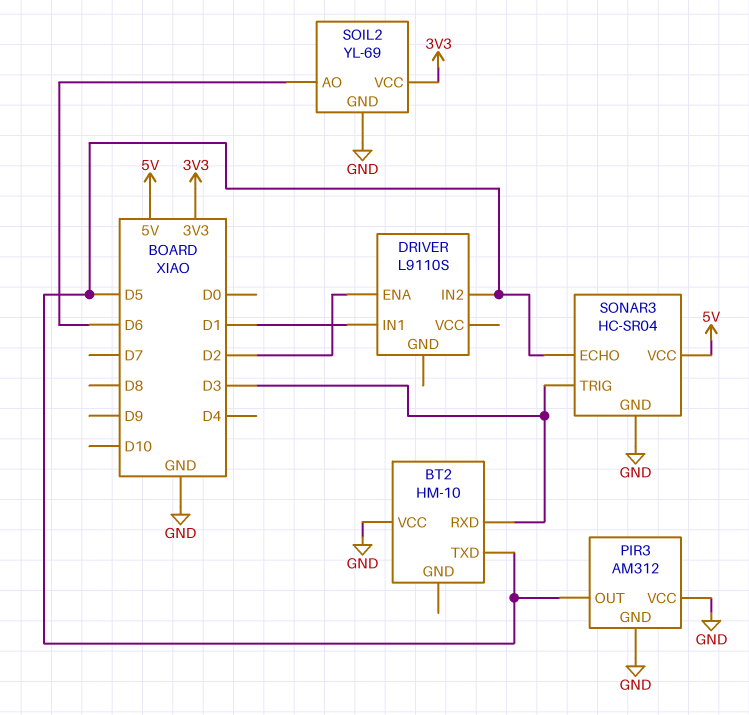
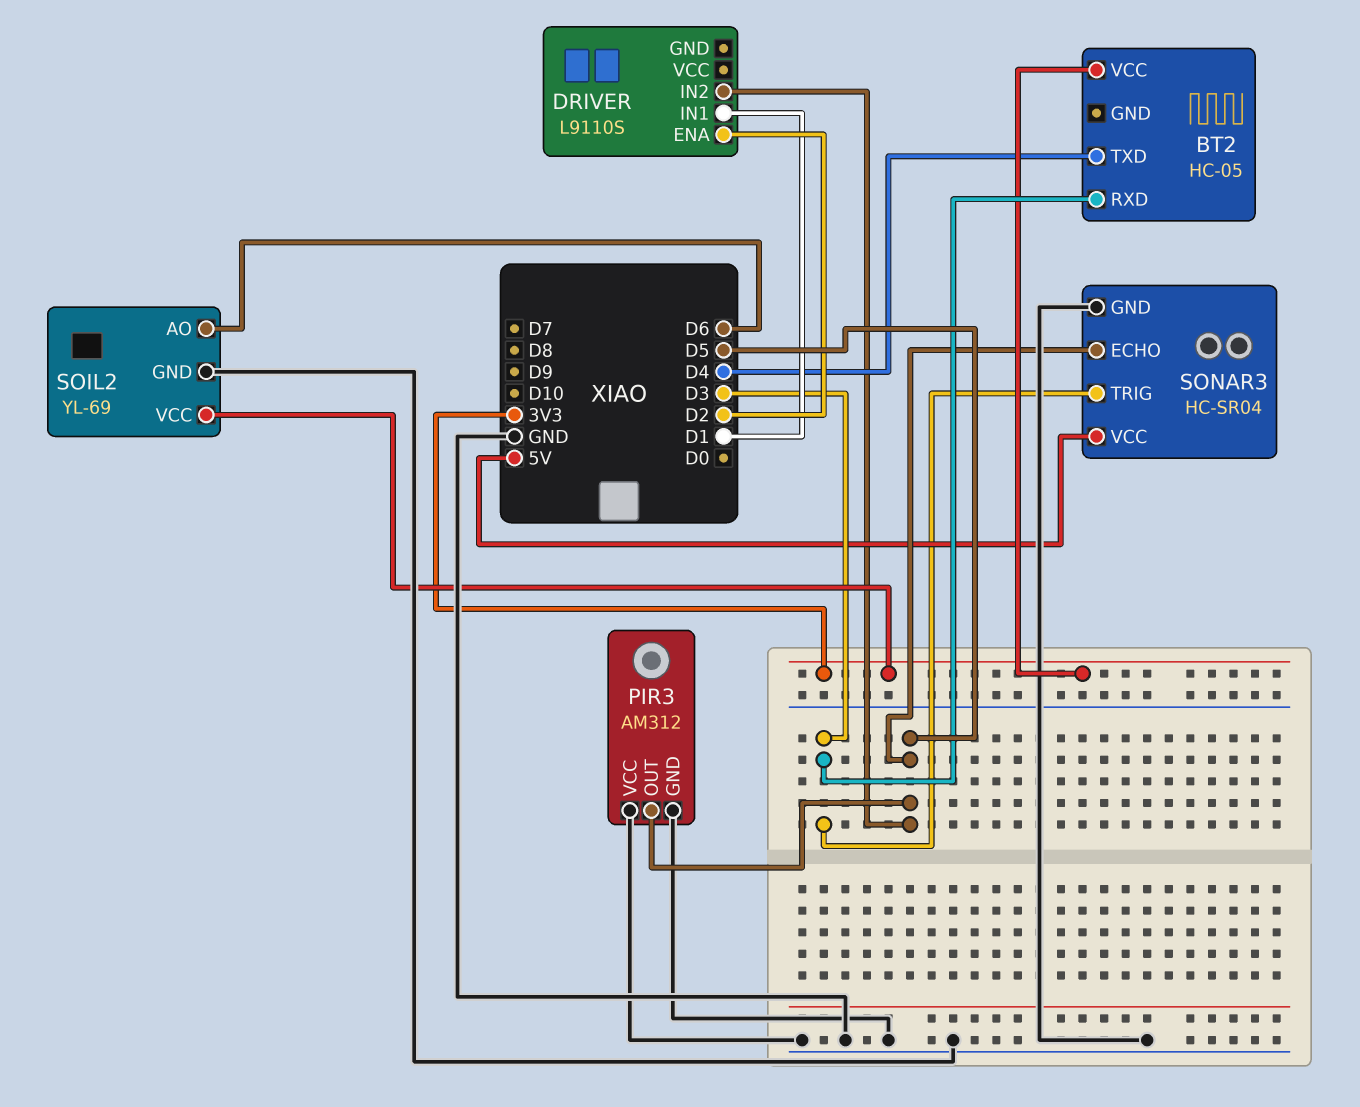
BT2: HM-10 -> HC-05
BT2 pin TXD: D5 -> D4
BT2 pin VCC: GND -> 3V3

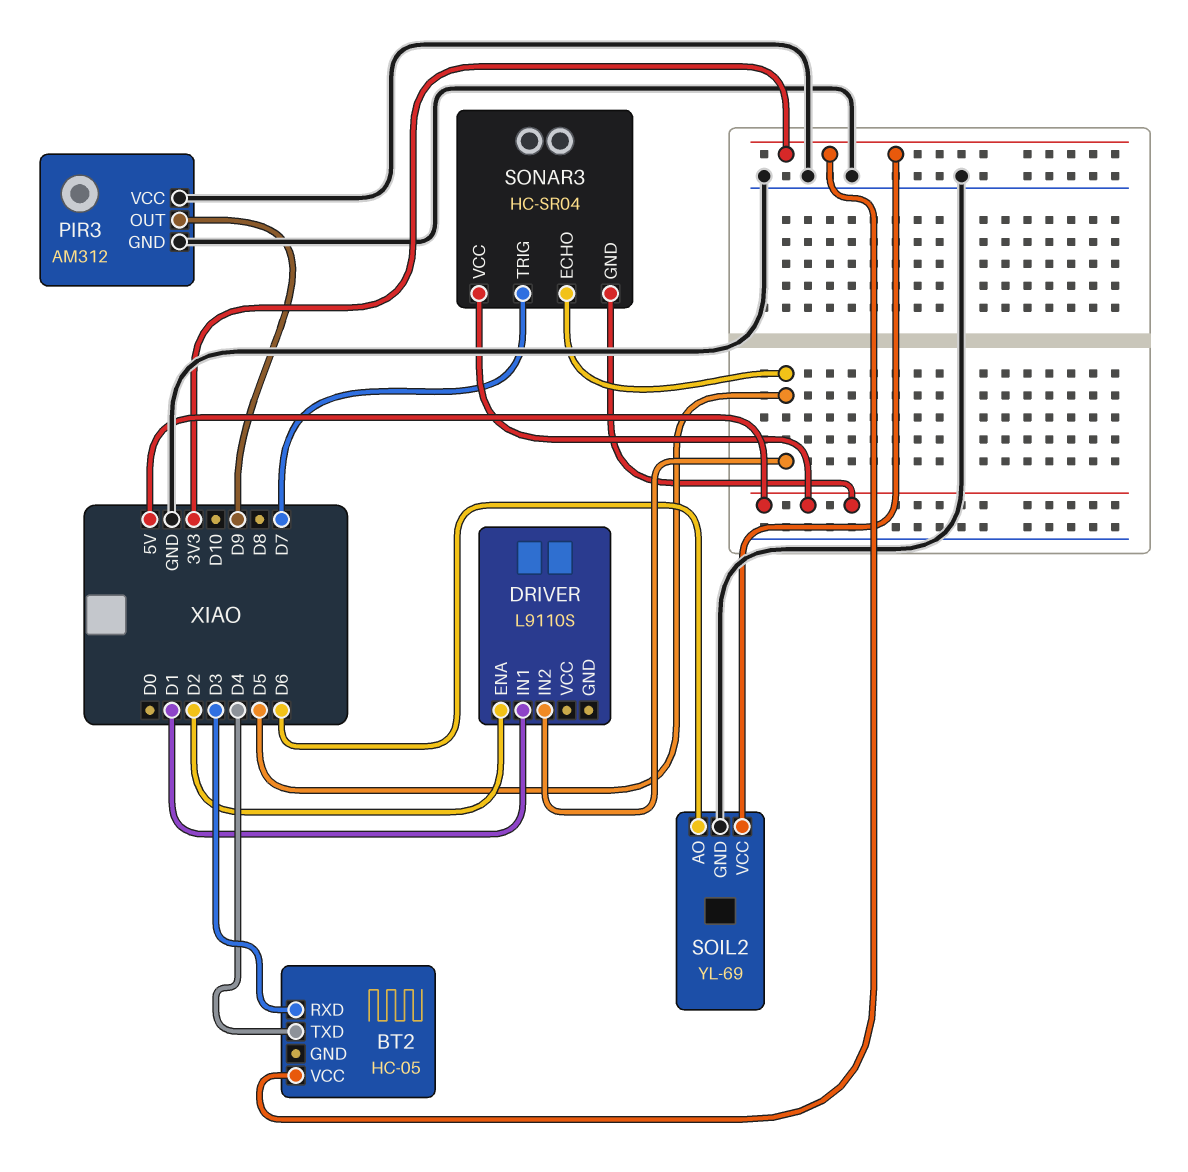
PIR3 pin OUT: D5 -> D9
SONAR3 pin GND: GND -> 5V
SONAR3 pin TRIG: D3 -> D7

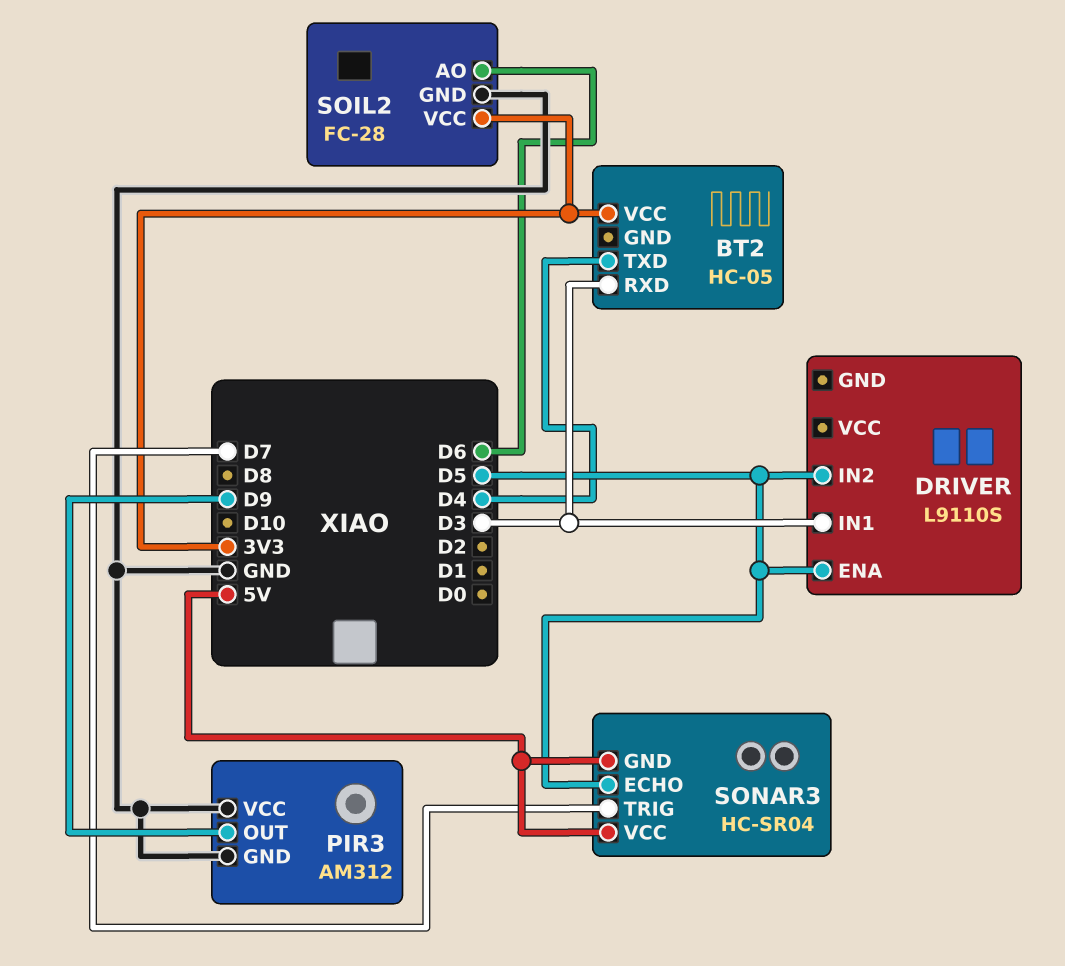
DRIVER pin ENA: D2 -> D5
DRIVER pin IN1: D1 -> D3
SOIL2: YL-69 -> FC-28

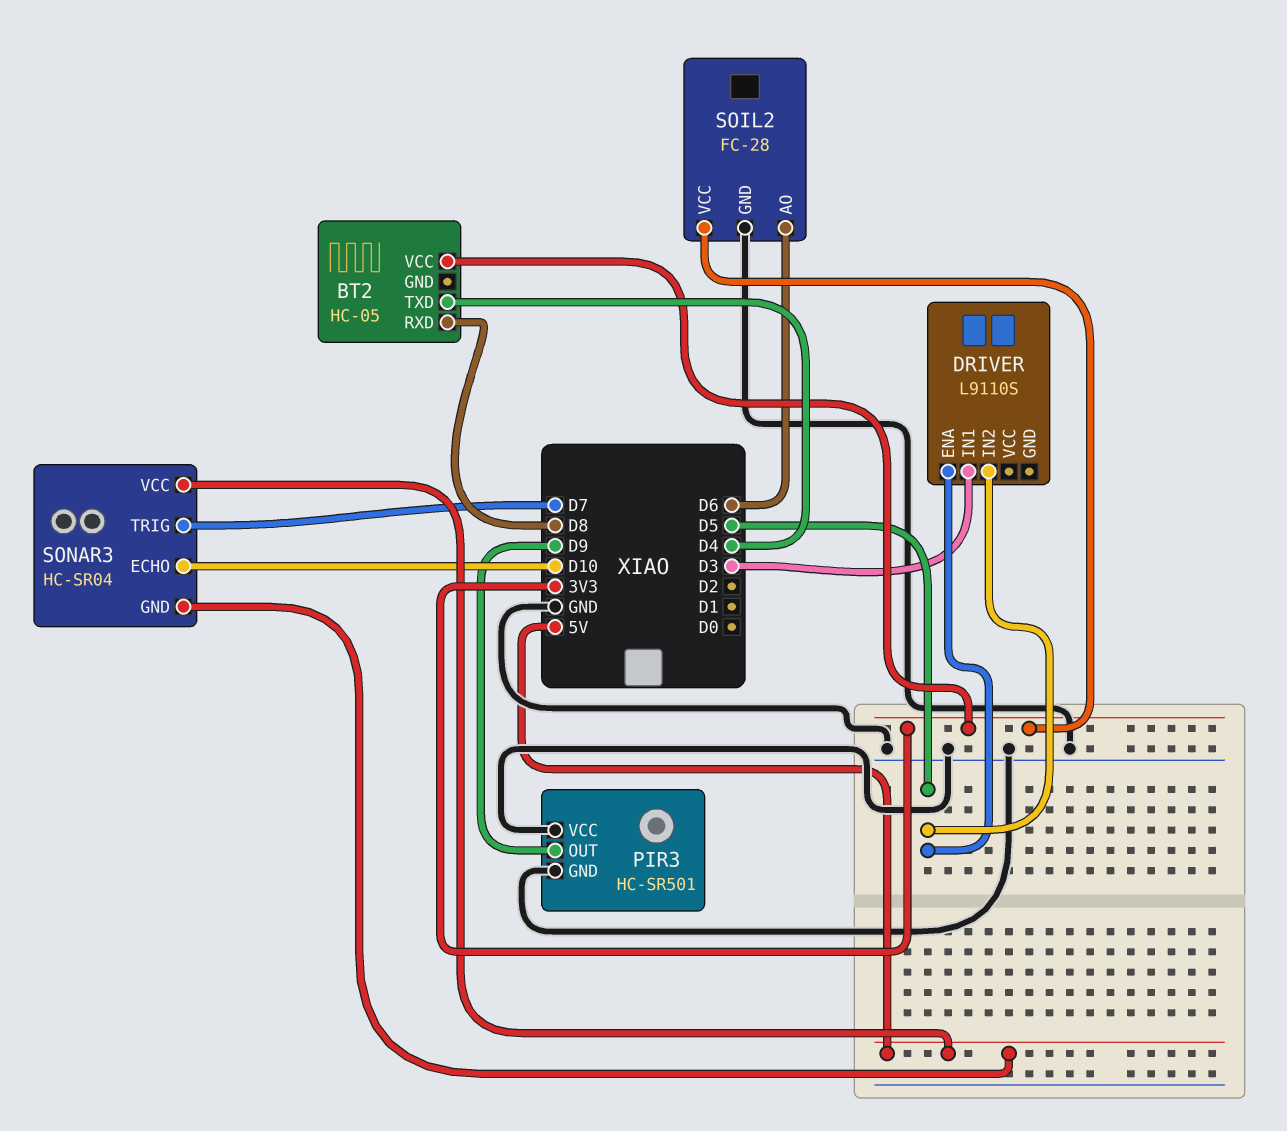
BT2 pin RXD: D3 -> D8
PIR3: AM312 -> HC-SR501
SONAR3 pin ECHO: D5 -> D10

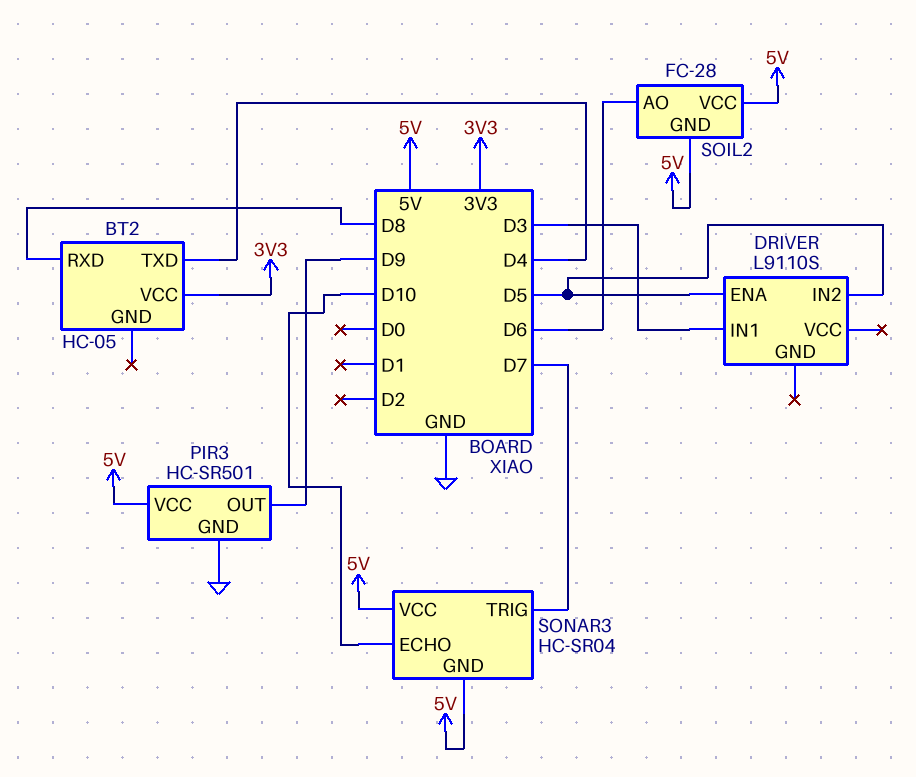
PIR3 pin VCC: GND -> 5V
SOIL2 pin GND: GND -> 5V
SOIL2 pin VCC: 3V3 -> 5V

